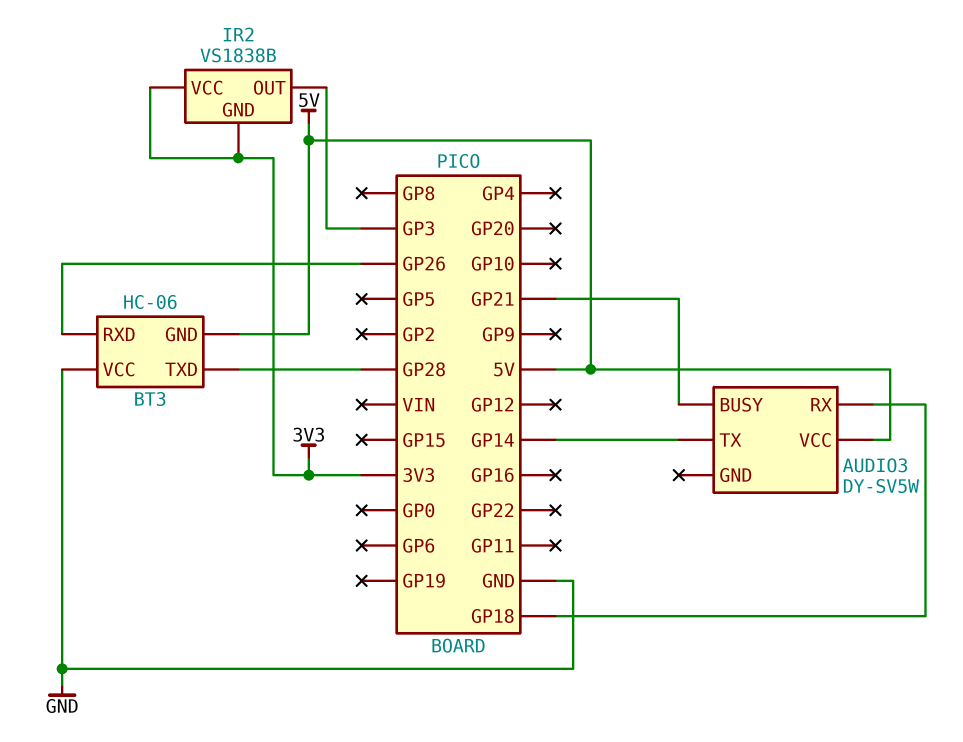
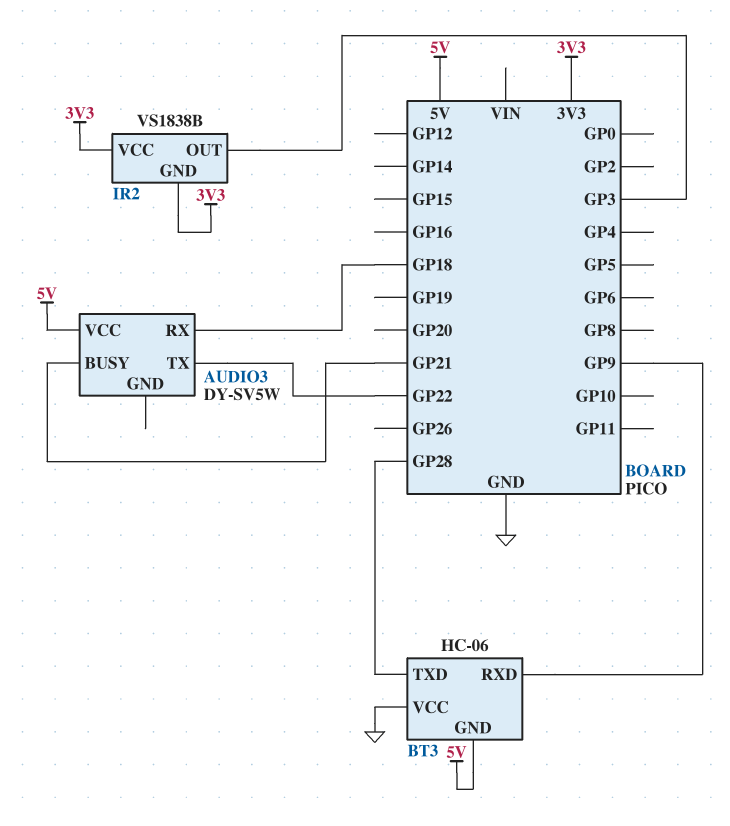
AUDIO3 pin TX: GP14 -> GP22
BT3 pin RXD: GP26 -> GP9

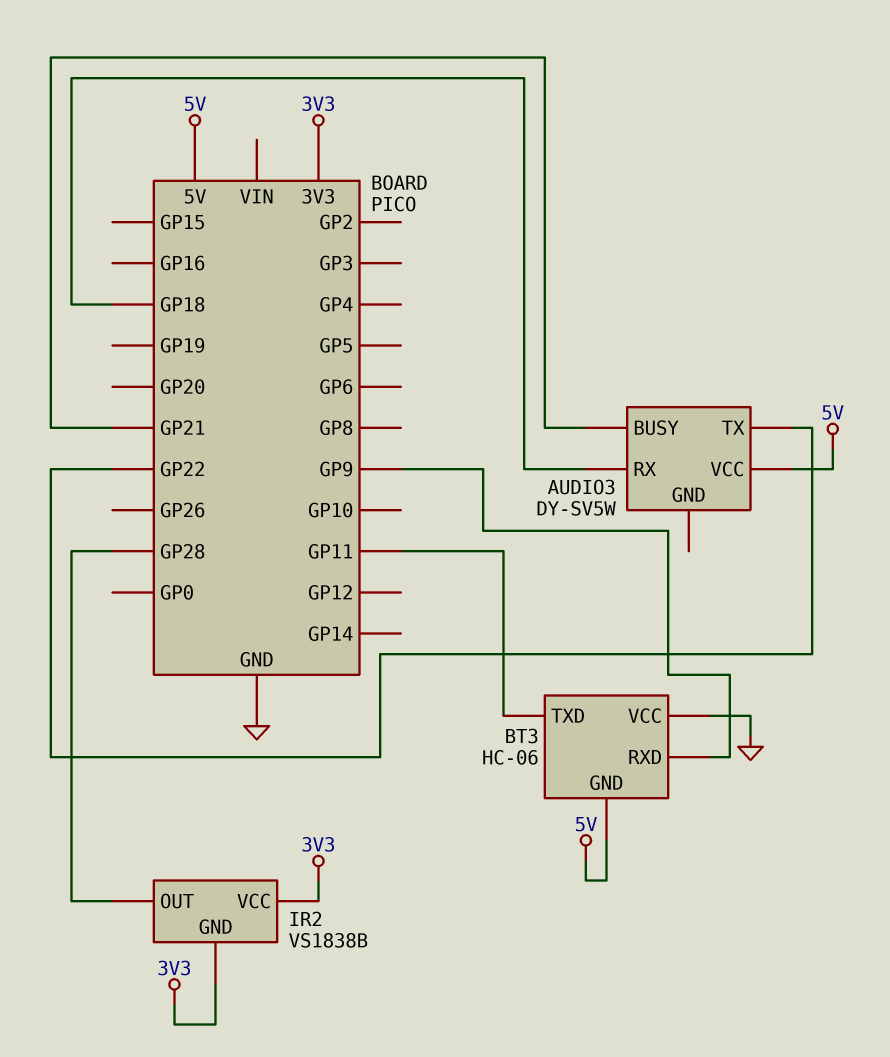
BT3 pin TXD: GP28 -> GP11
IR2 pin OUT: GP3 -> GP28

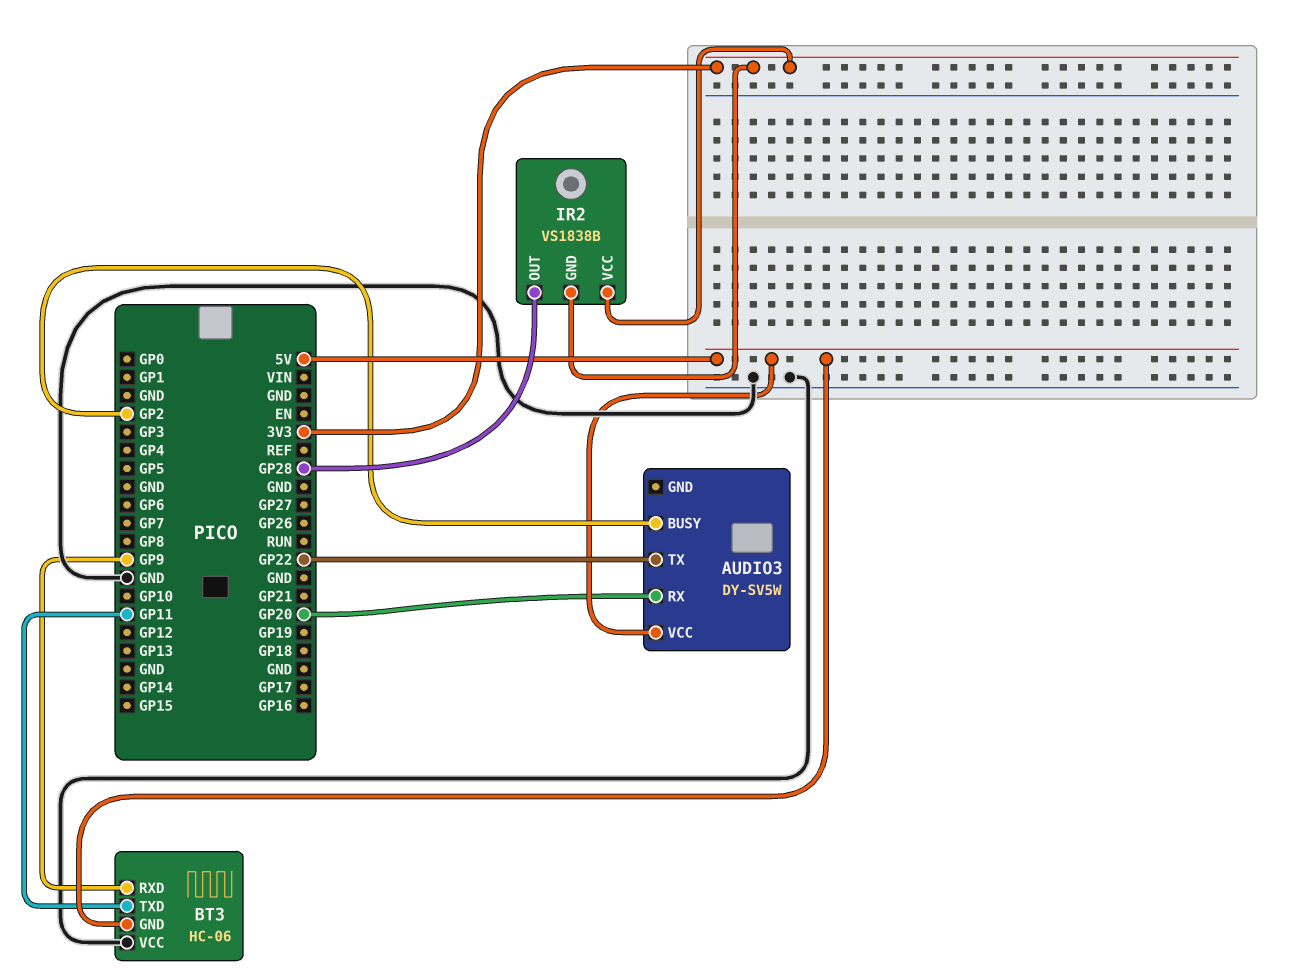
AUDIO3 pin BUSY: GP21 -> GP2
AUDIO3 pin RX: GP18 -> GP20

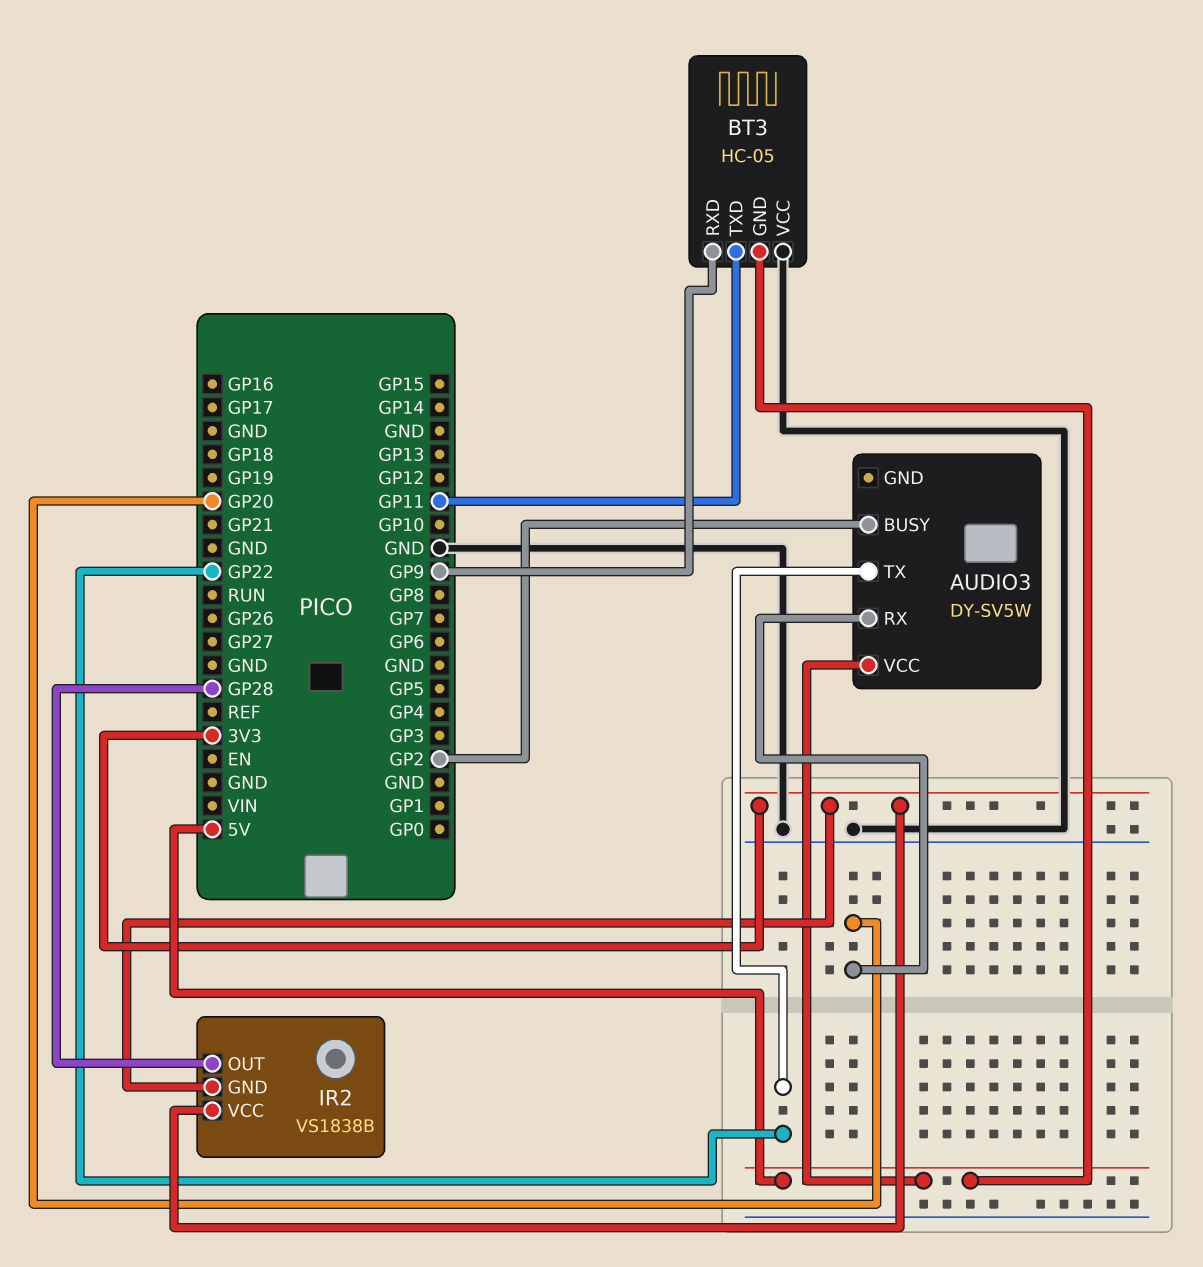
BT3: HC-06 -> HC-05

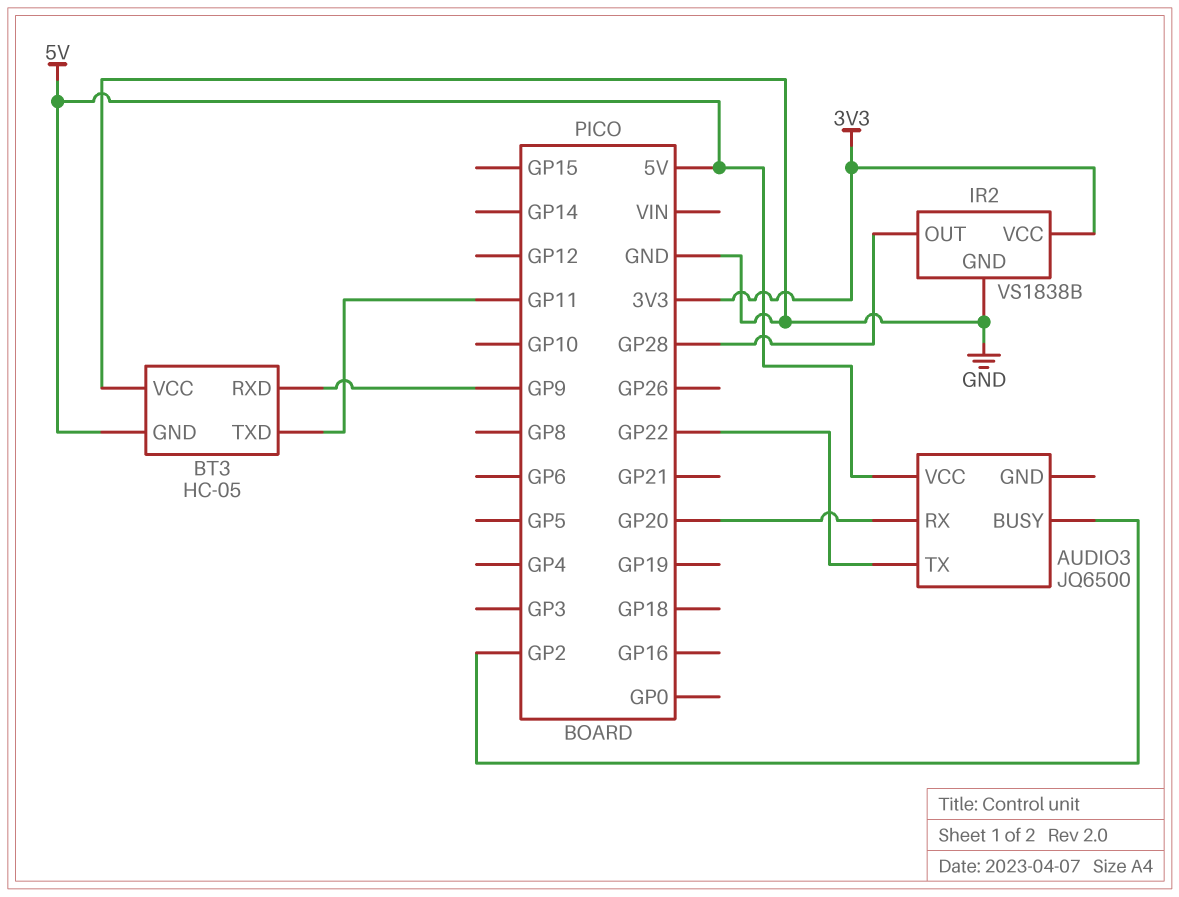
AUDIO3: DY-SV5W -> JQ6500
IR2 pin GND: 3V3 -> GND

